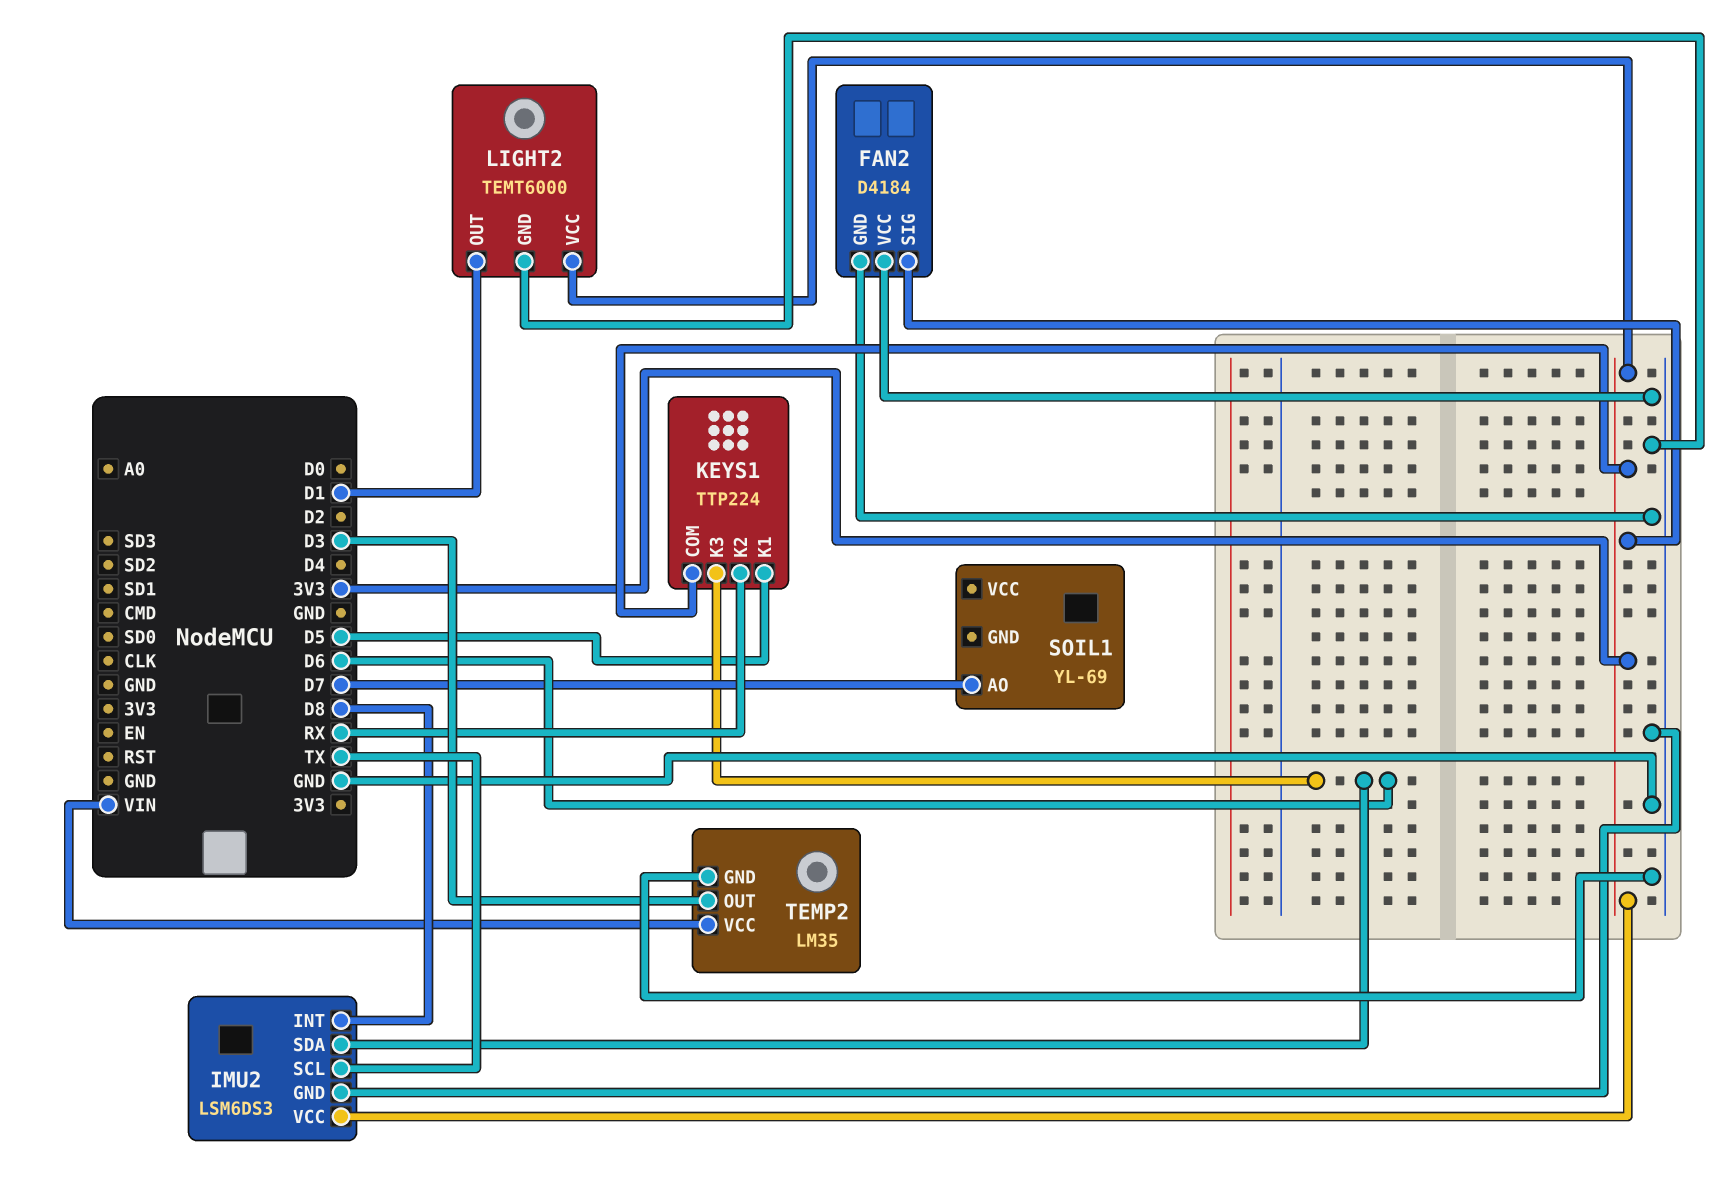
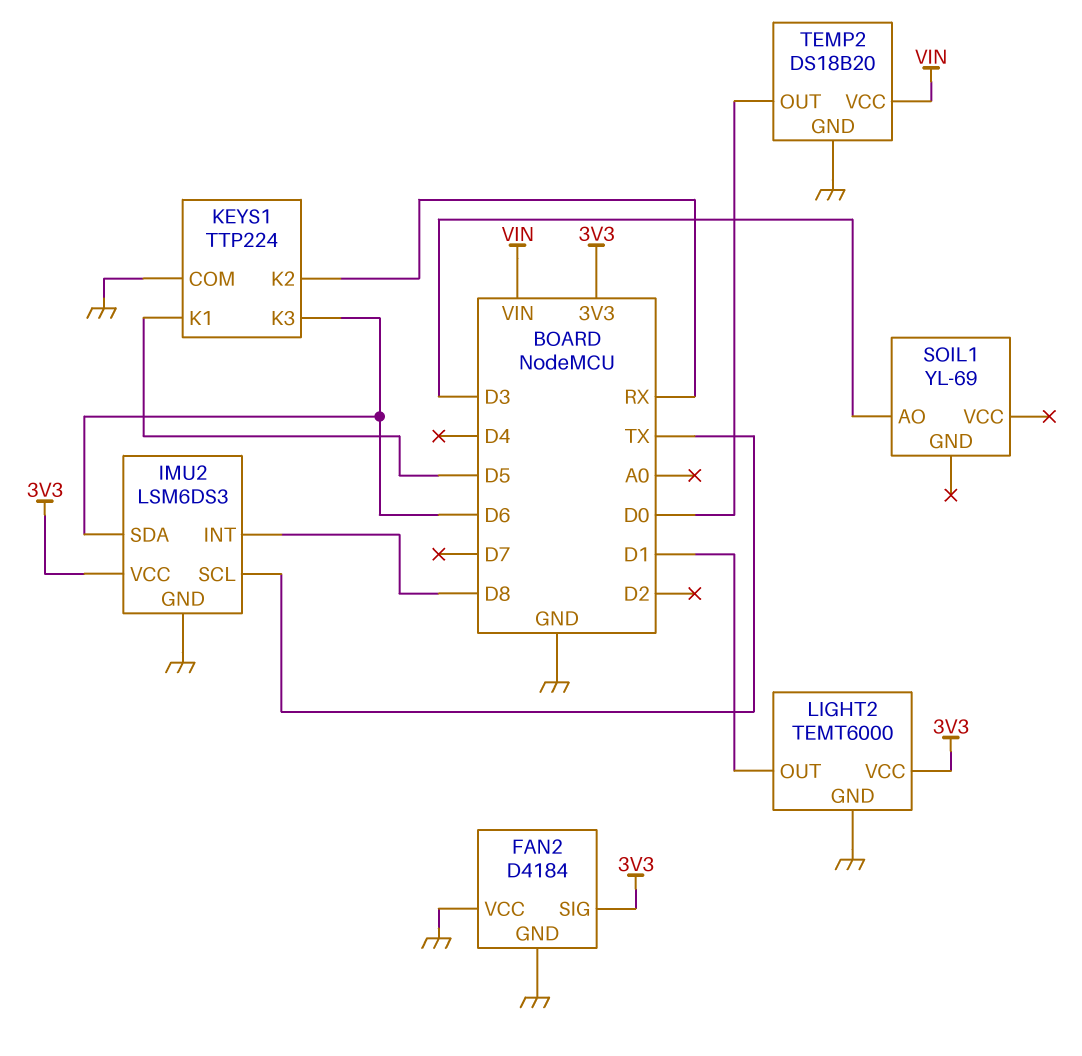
KEYS1 pin COM: 3V3 -> GND
SOIL1 pin AO: D7 -> D3
TEMP2: LM35 -> DS18B20
TEMP2 pin OUT: D3 -> D0

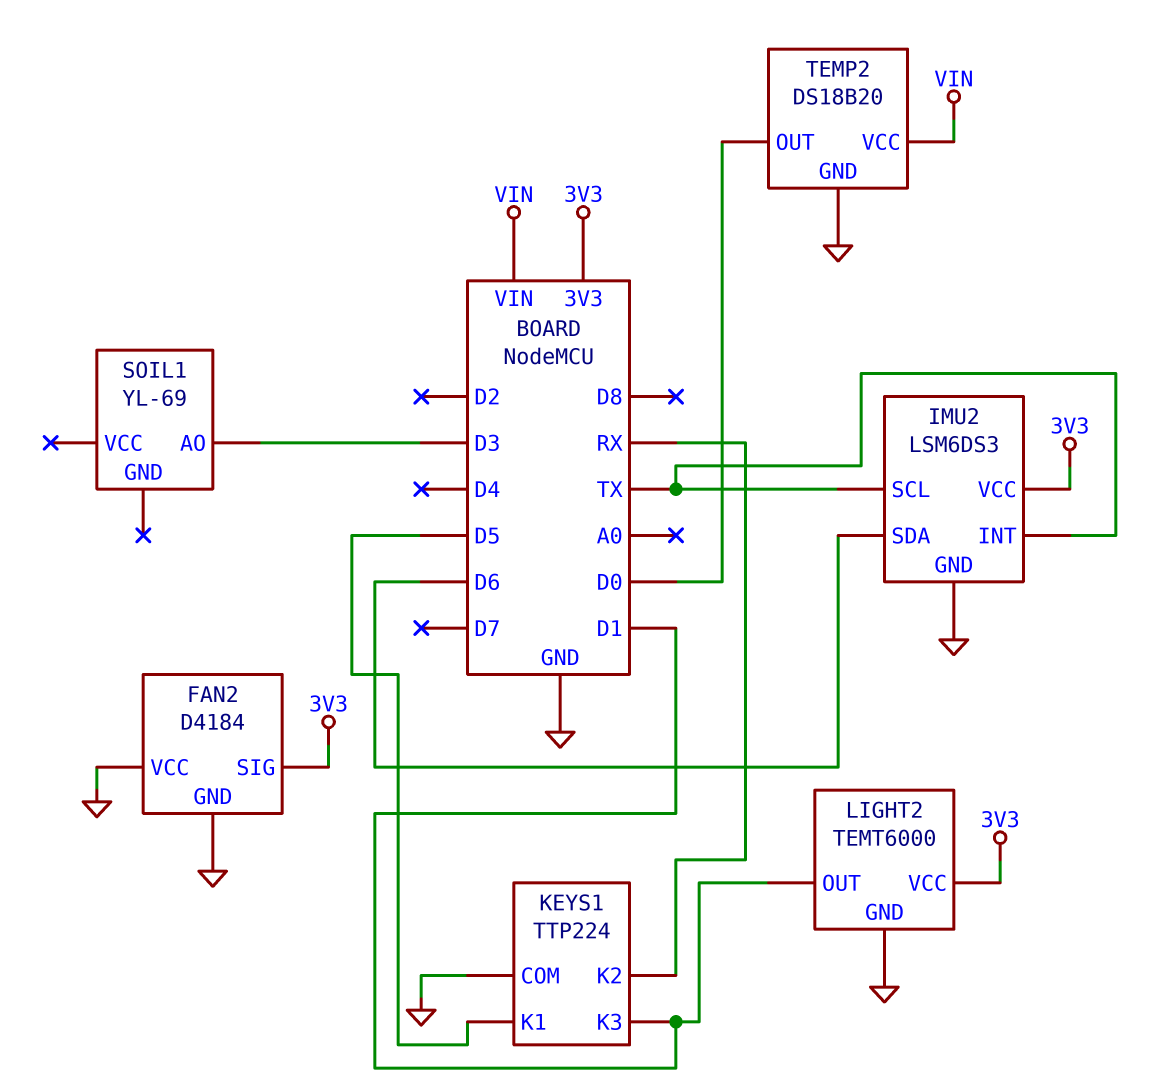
IMU2 pin INT: D8 -> TX
KEYS1 pin K3: D6 -> D1

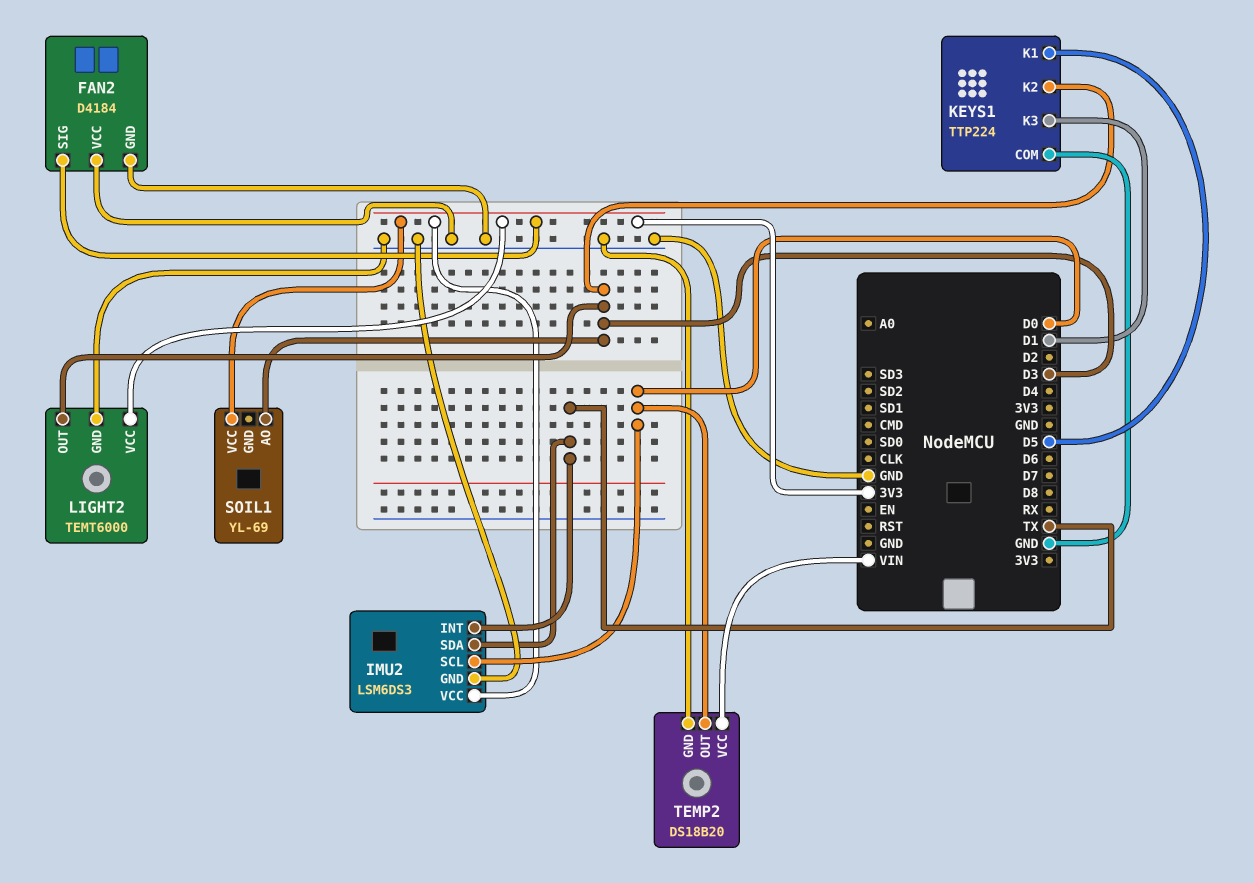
IMU2 pin SCL: TX -> D0
IMU2 pin SDA: D6 -> TX
KEYS1 pin K2: RX -> D3
LIGHT2 pin OUT: D1 -> D3
SOIL1 pin VCC: none -> 3V3

